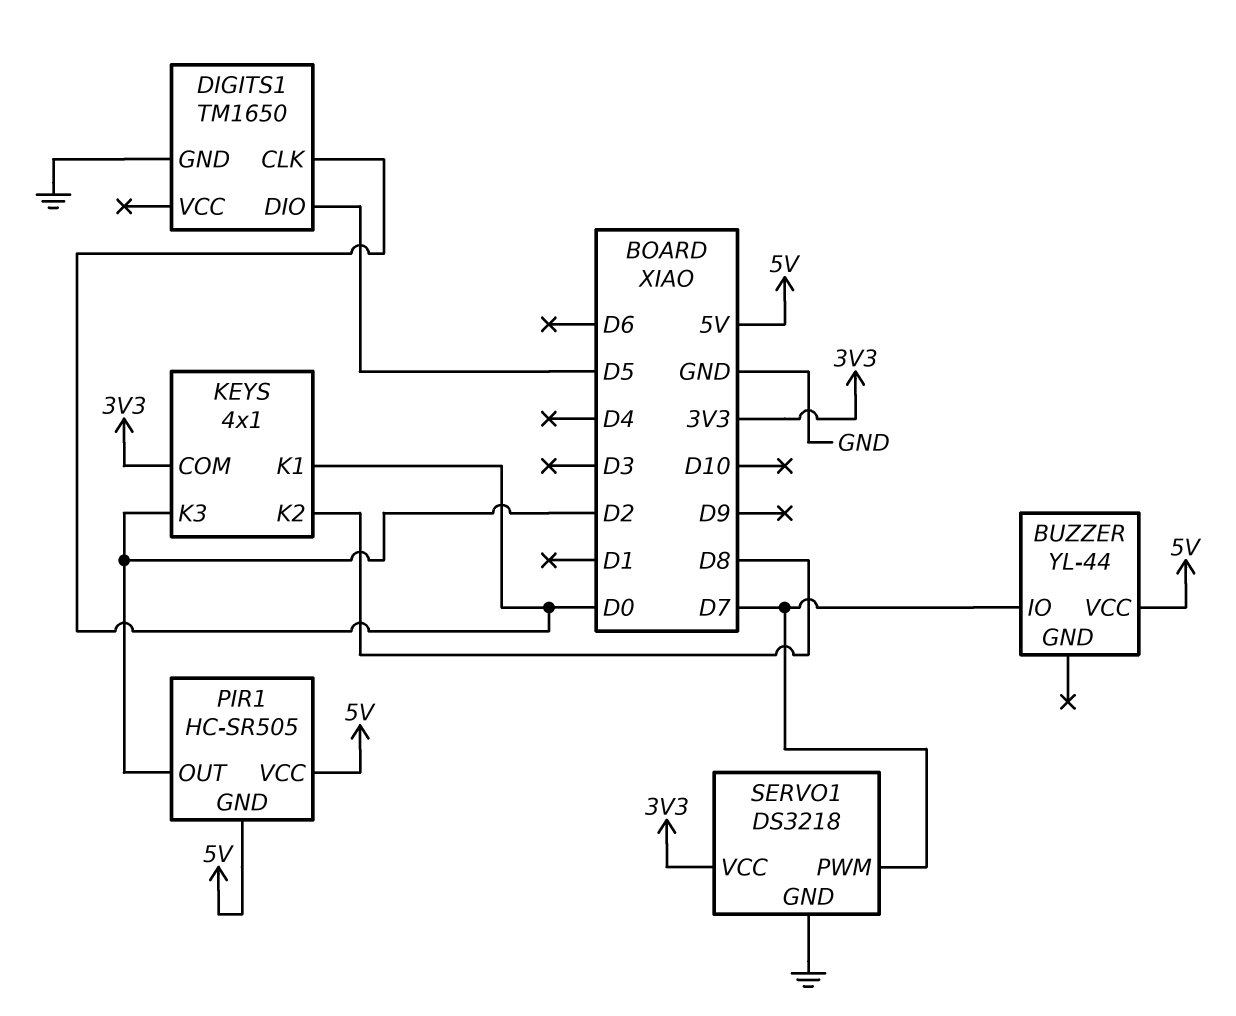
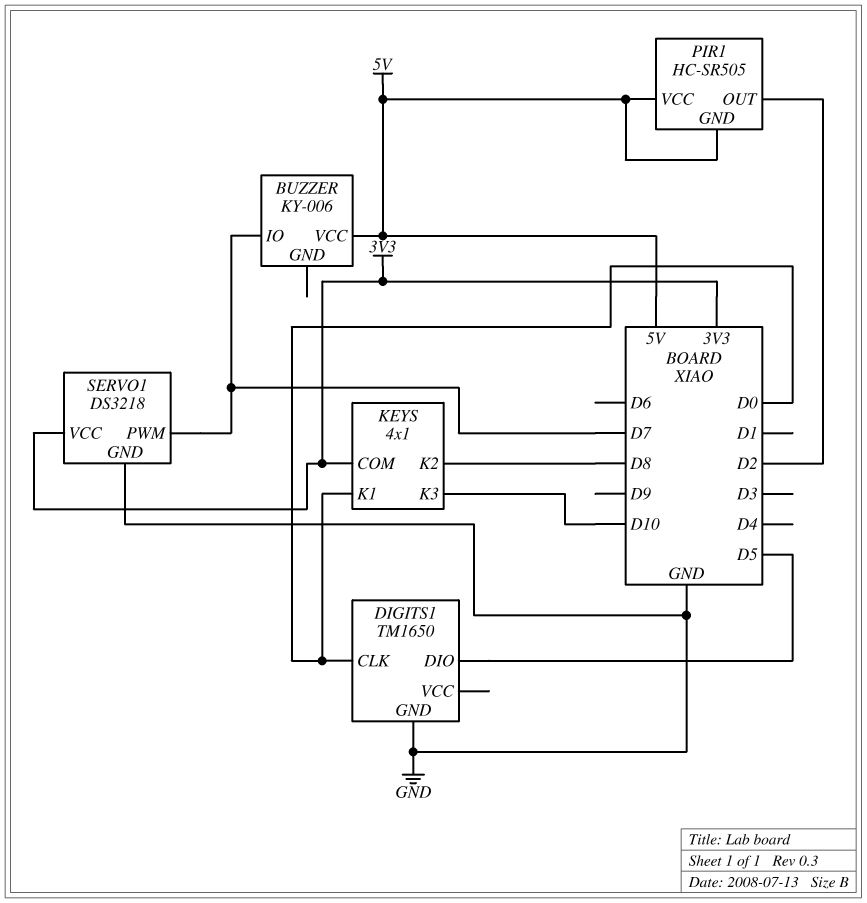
BUZZER: YL-44 -> KY-006
KEYS pin K3: D2 -> D10

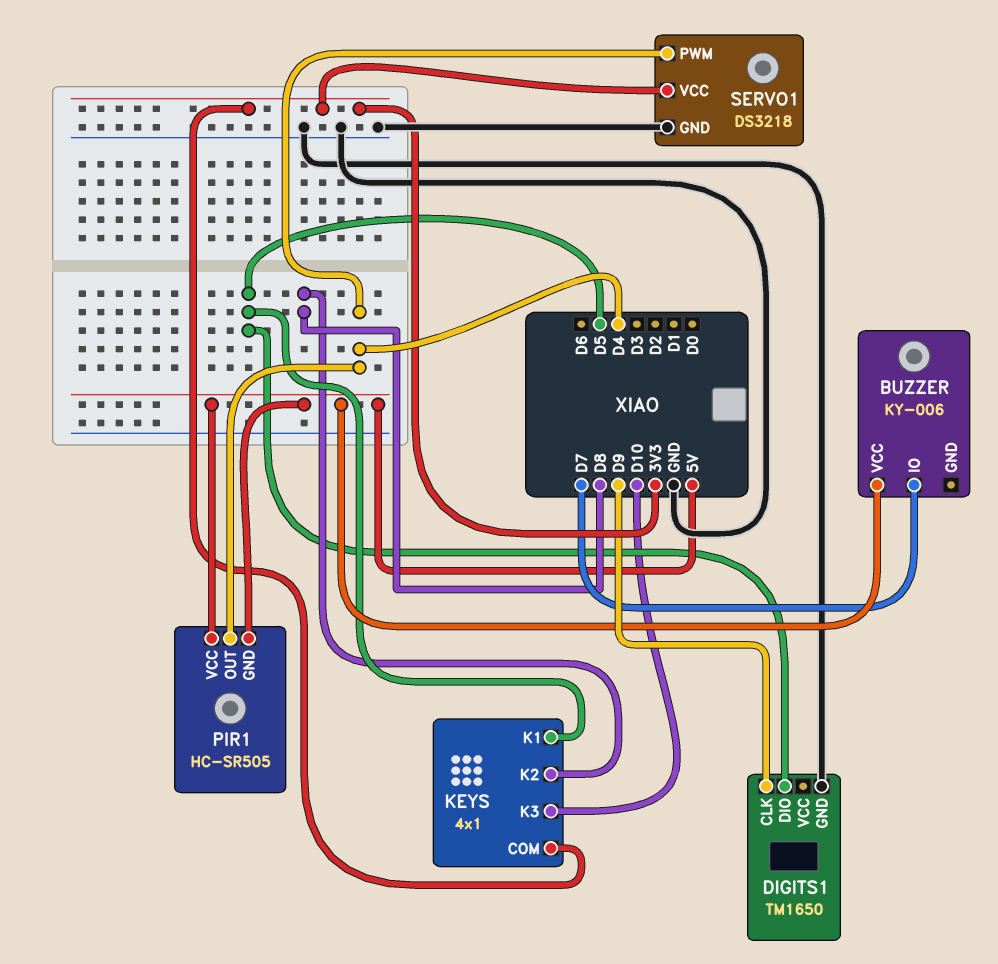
DIGITS1 pin CLK: D0 -> D9
KEYS pin K1: D0 -> D5
PIR1 pin OUT: D2 -> D4
SERVO1 pin PWM: D7 -> D4

